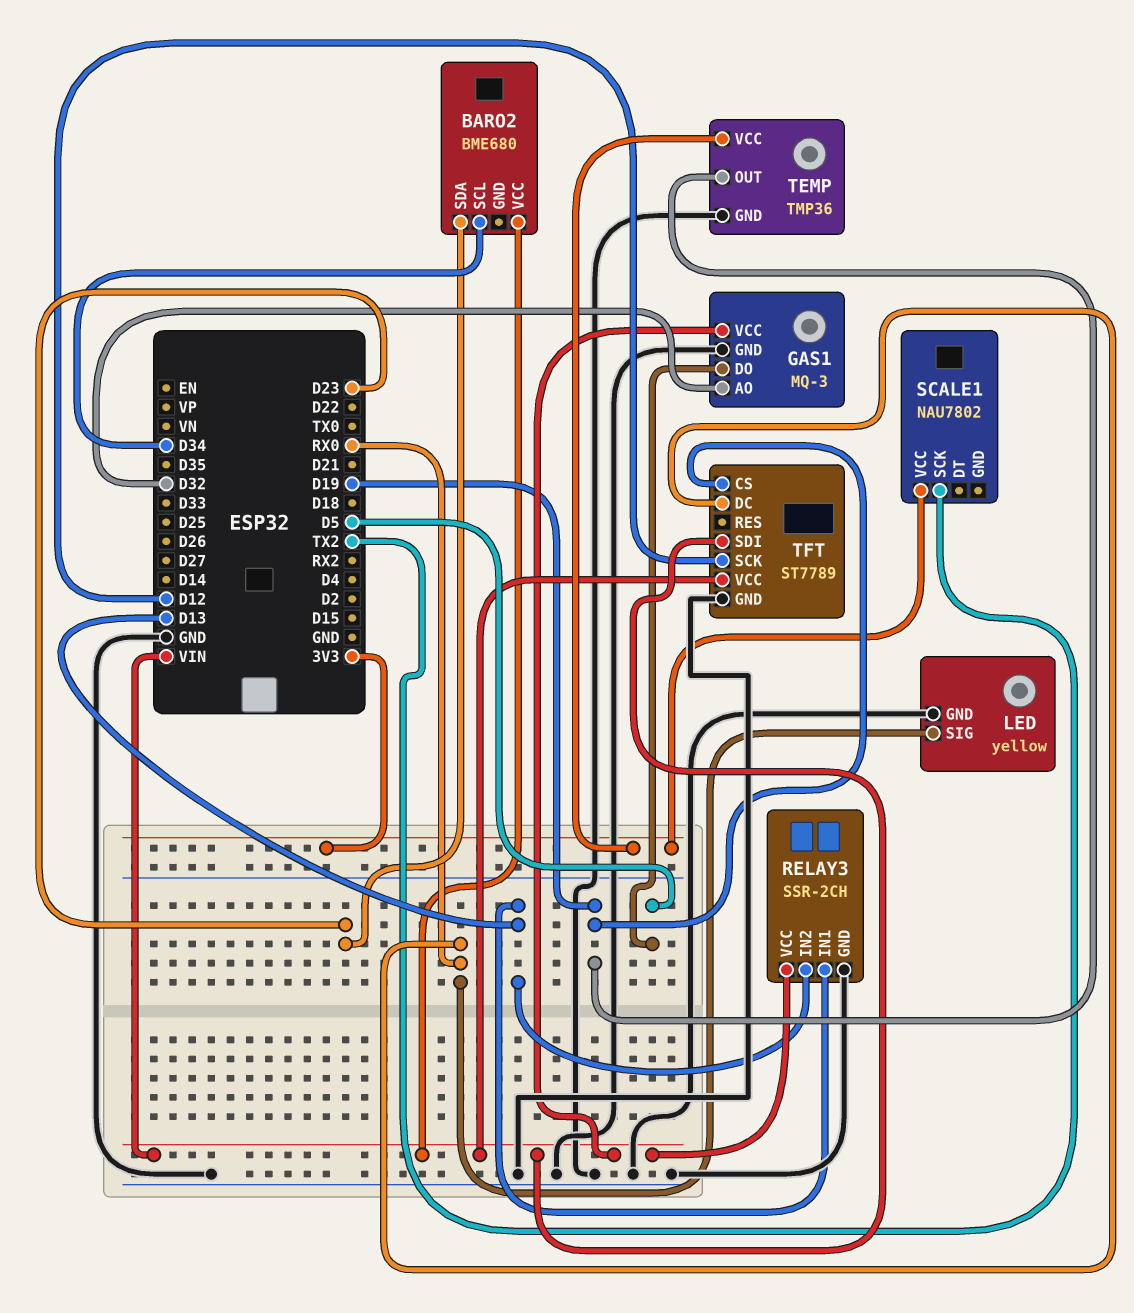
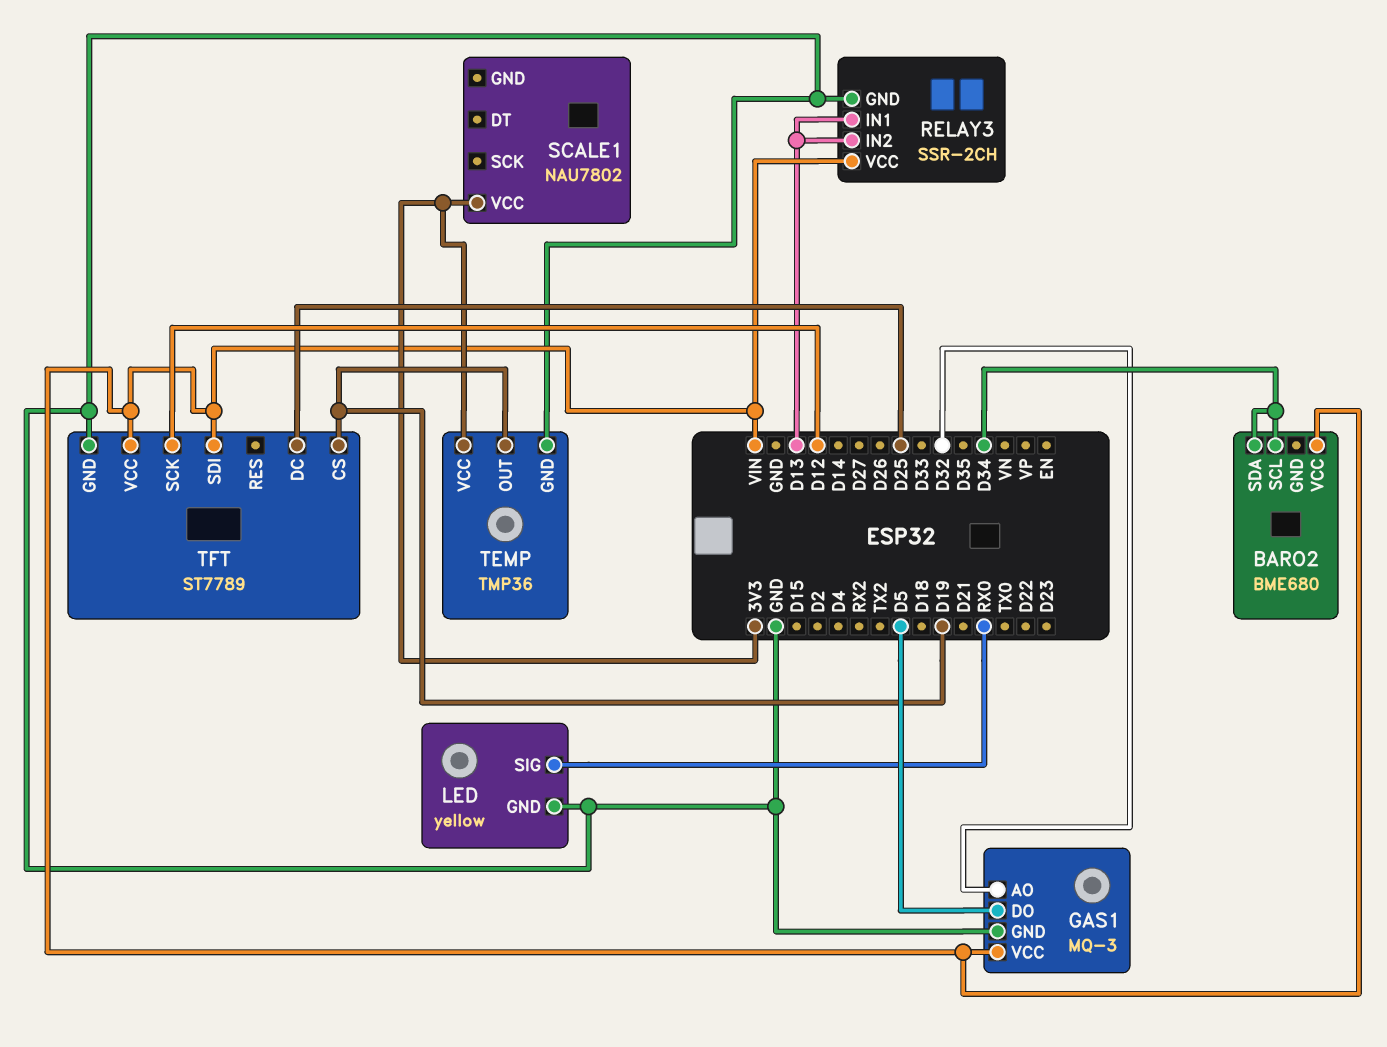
BARO2 pin SDA: D23 -> D34
SCALE1 pin SCK: TX2 -> none
TFT pin DC: RX0 -> D25

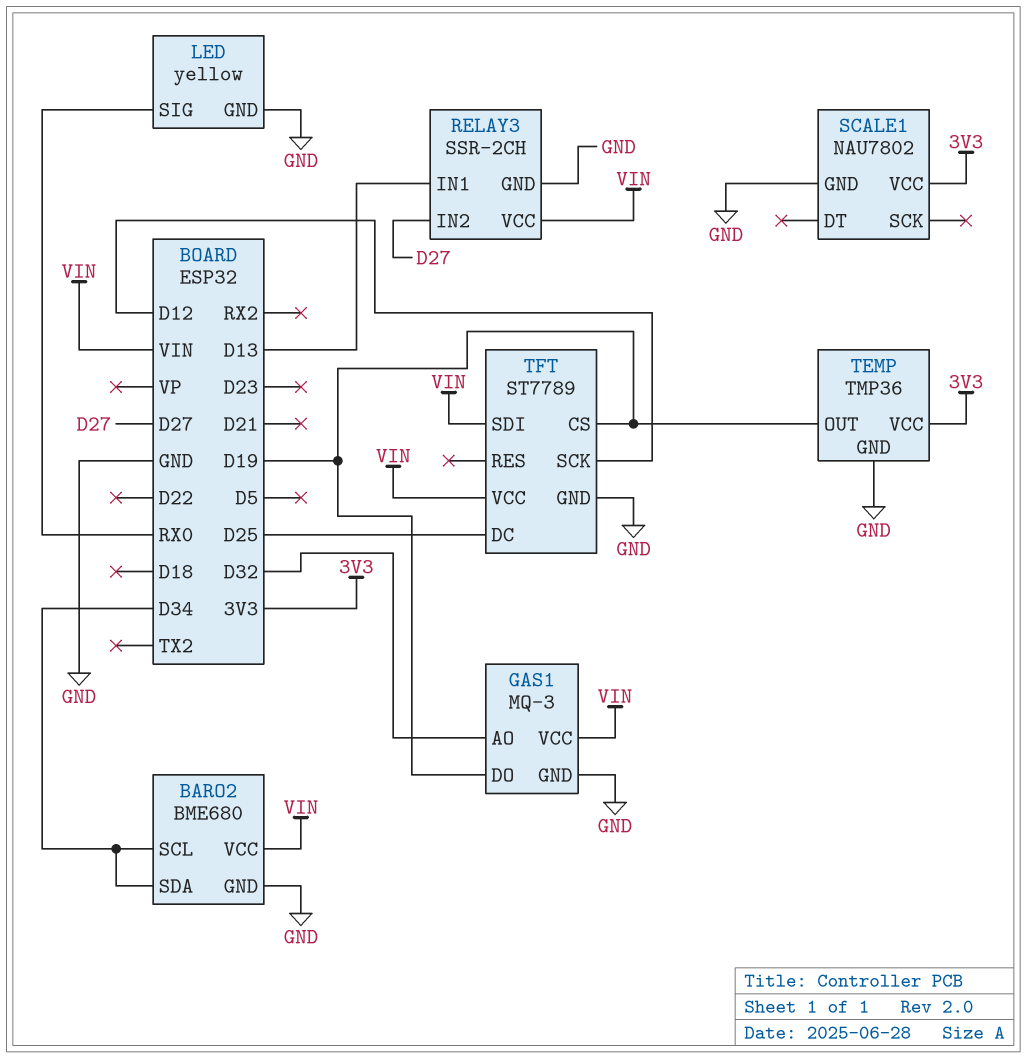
BARO2 pin GND: none -> GND
GAS1 pin DO: D5 -> D19
RELAY3 pin IN2: D13 -> D27
SCALE1 pin GND: none -> GND

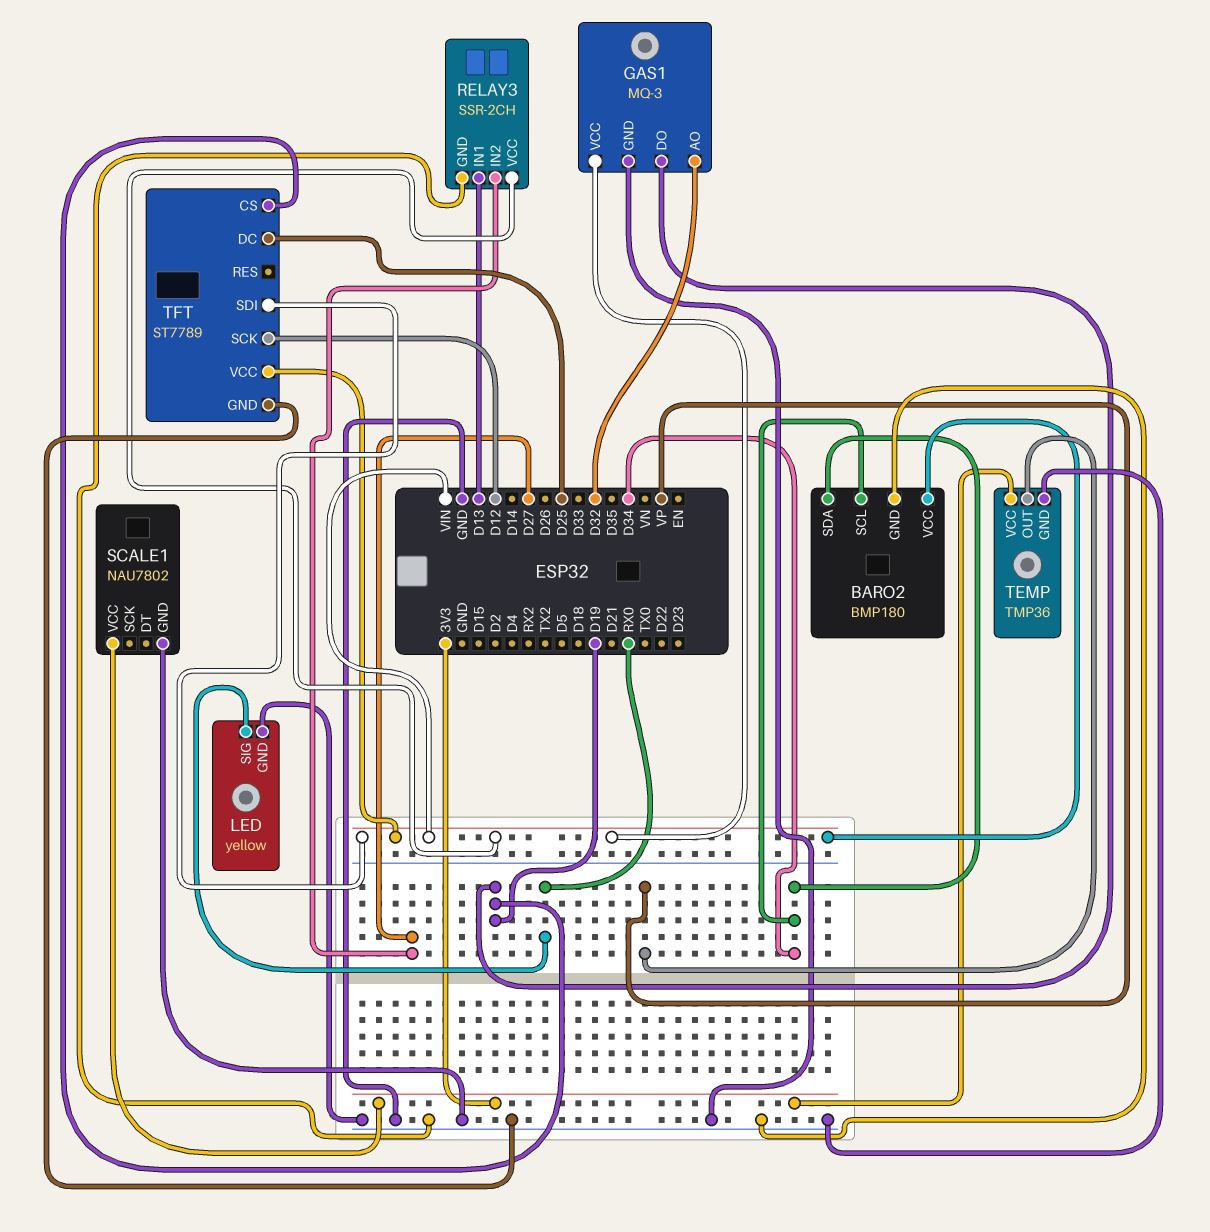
BARO2: BME680 -> BMP180
TEMP pin OUT: D19 -> VP

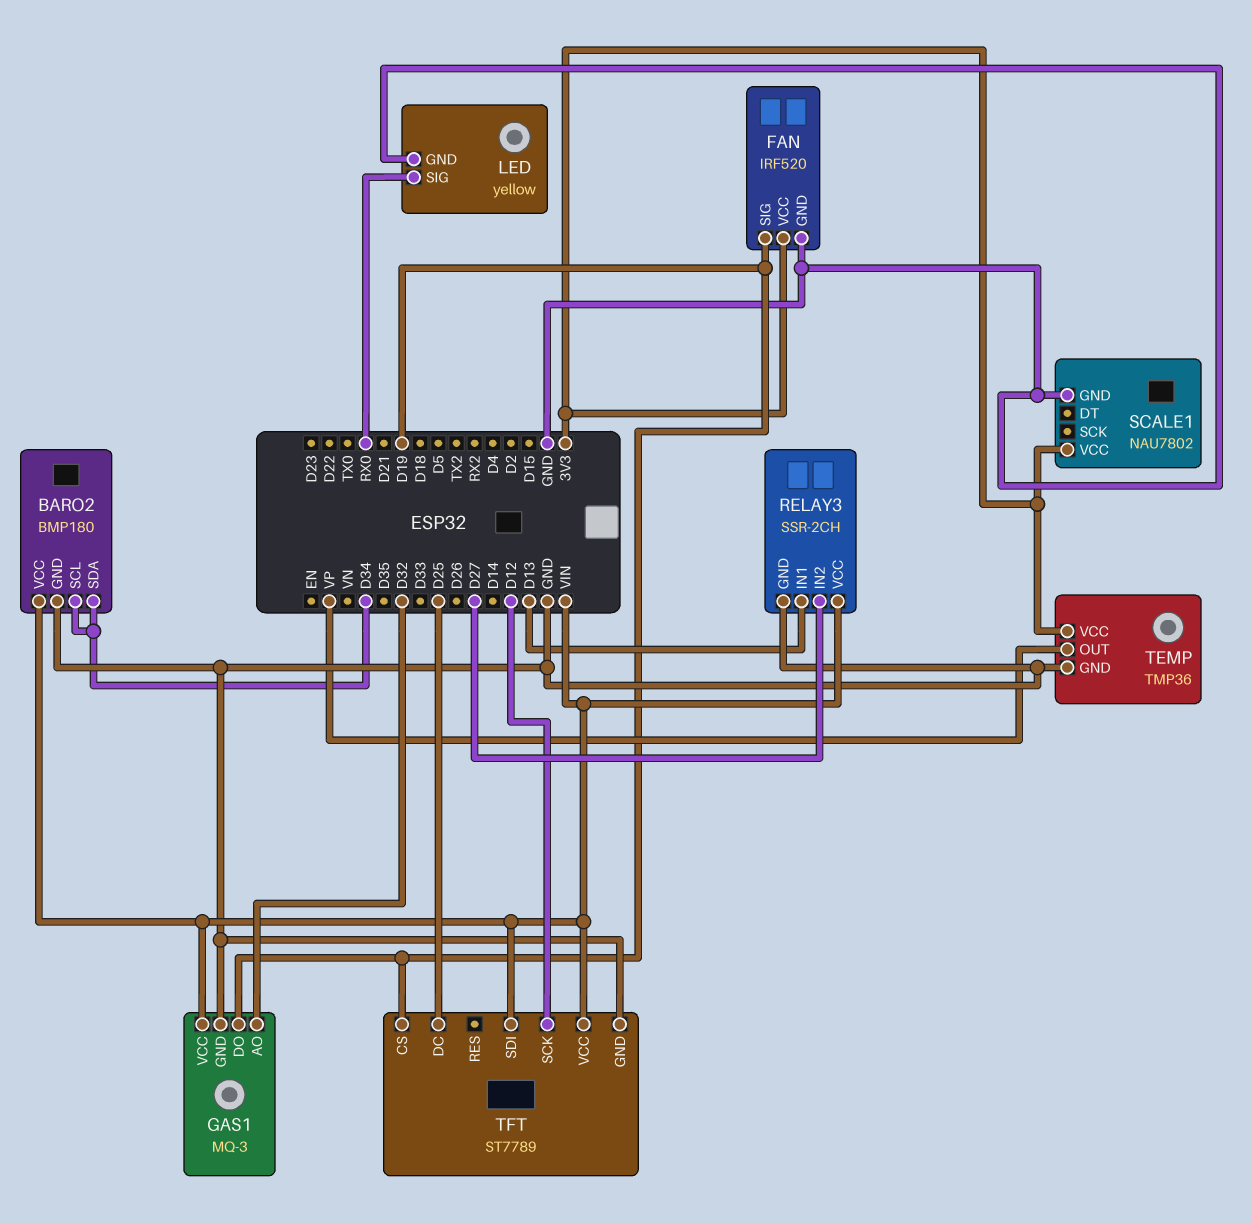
FAN: none -> IRF520
FAN pin GND: none -> GND
FAN pin SIG: none -> D19
FAN pin VCC: none -> 3V3

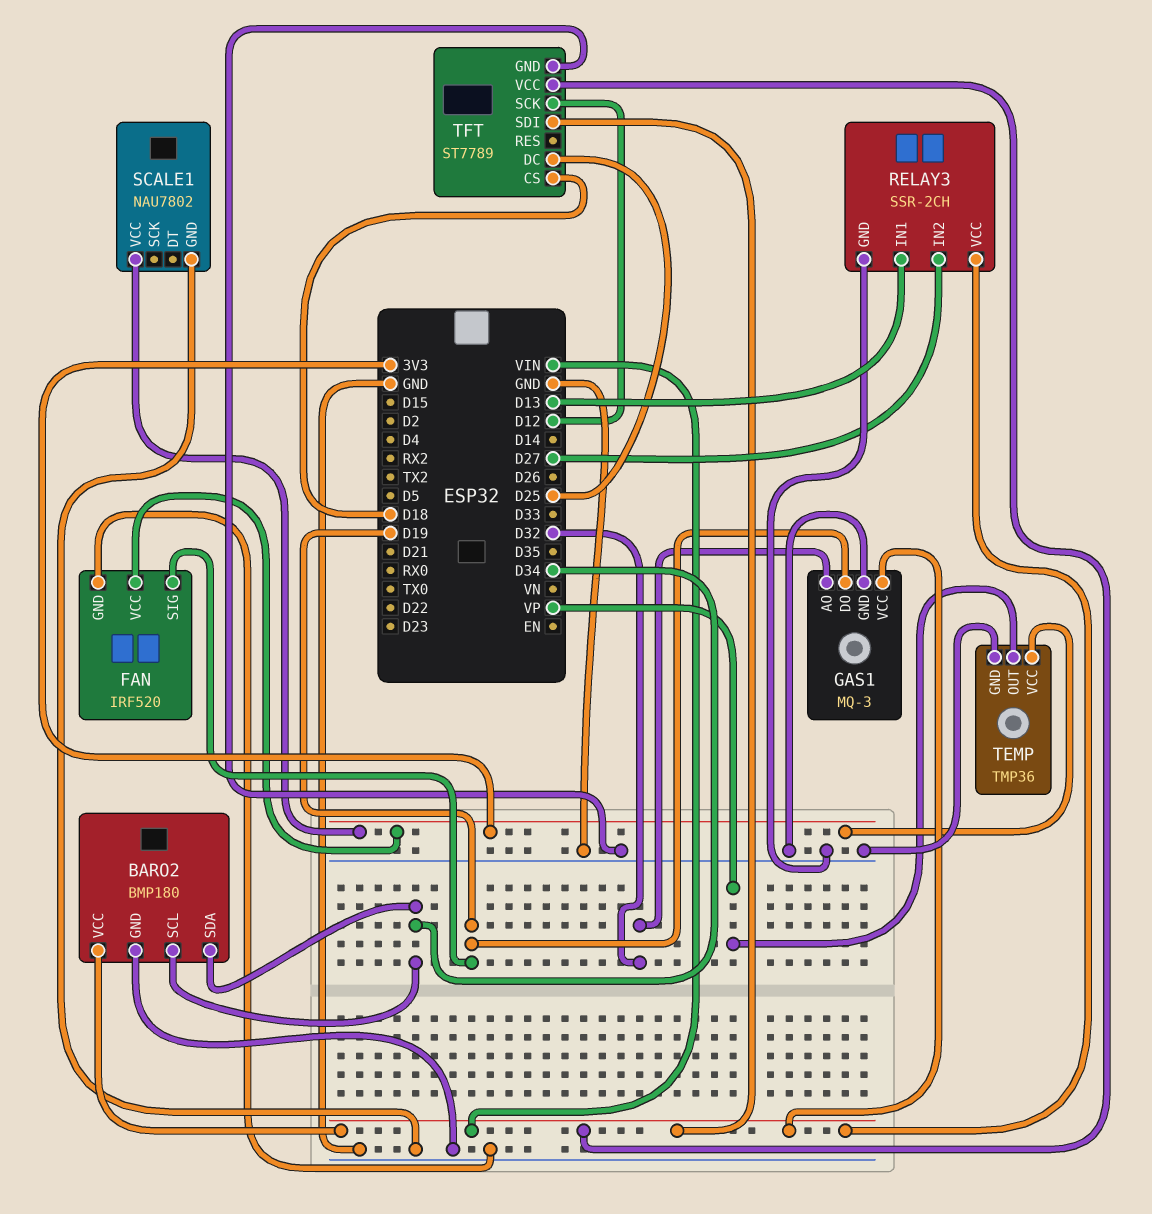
LED: yellow -> none
LED pin GND: GND -> none
LED pin SIG: RX0 -> none
TFT pin CS: D19 -> D18

